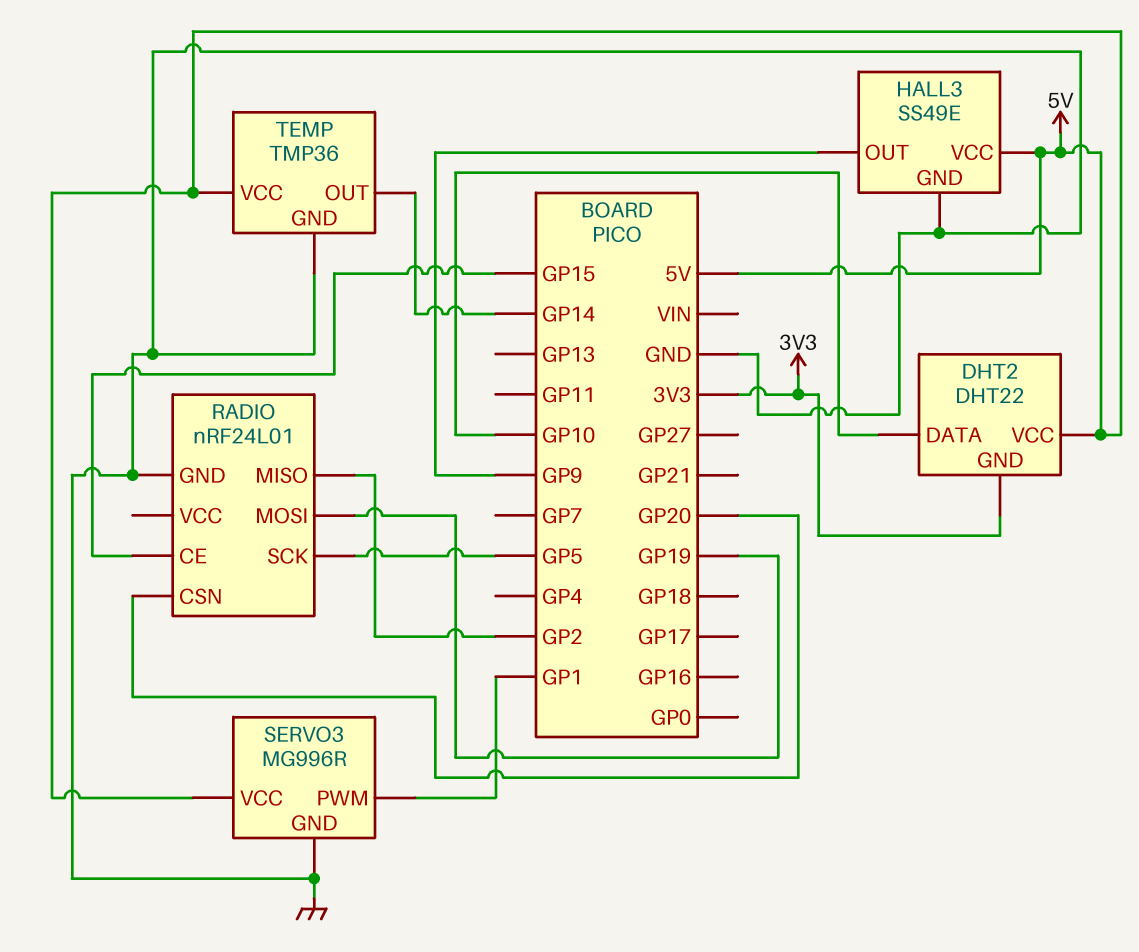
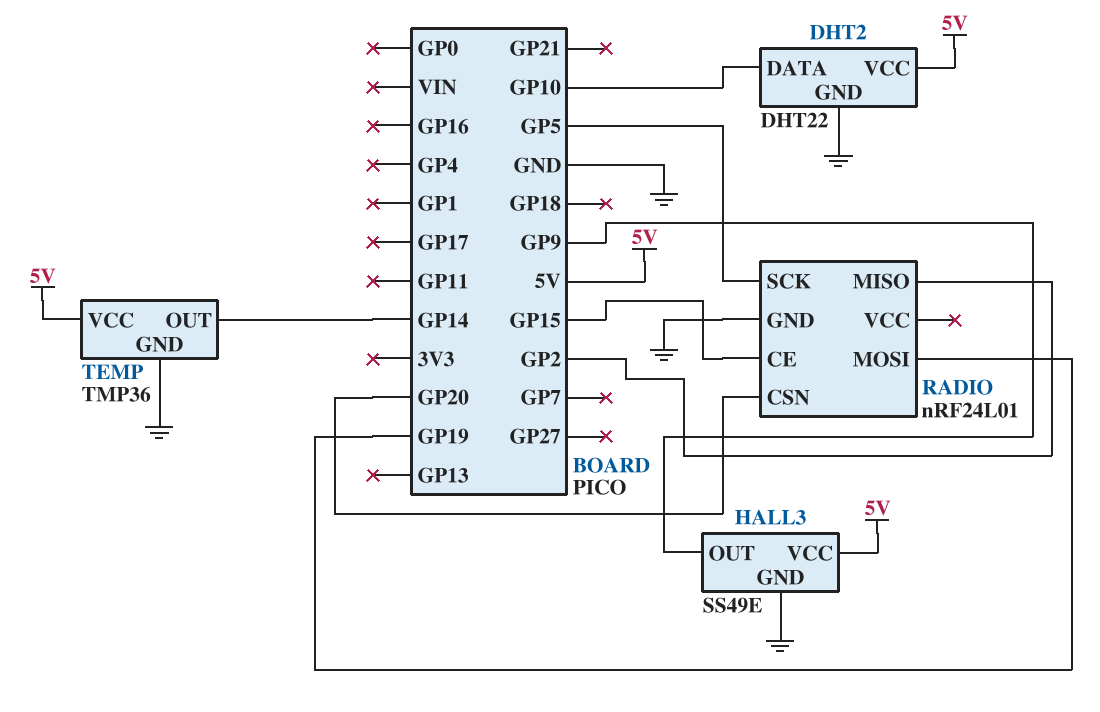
DHT2 pin GND: 3V3 -> GND
SERVO3: MG996R -> none
SERVO3 pin GND: GND -> none
SERVO3 pin PWM: GP1 -> none
SERVO3 pin VCC: 5V -> none

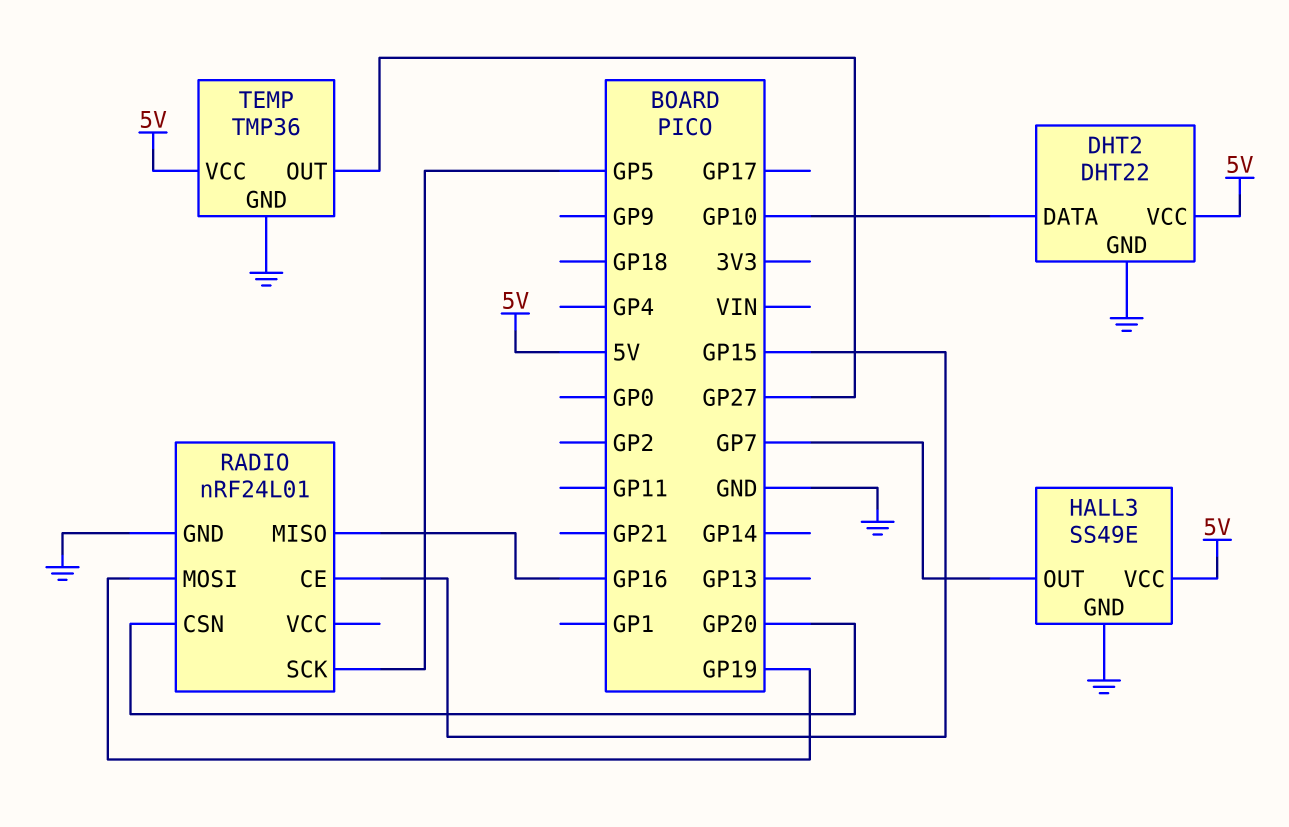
HALL3 pin OUT: GP9 -> GP7
RADIO pin MISO: GP2 -> GP16
TEMP pin OUT: GP14 -> GP27

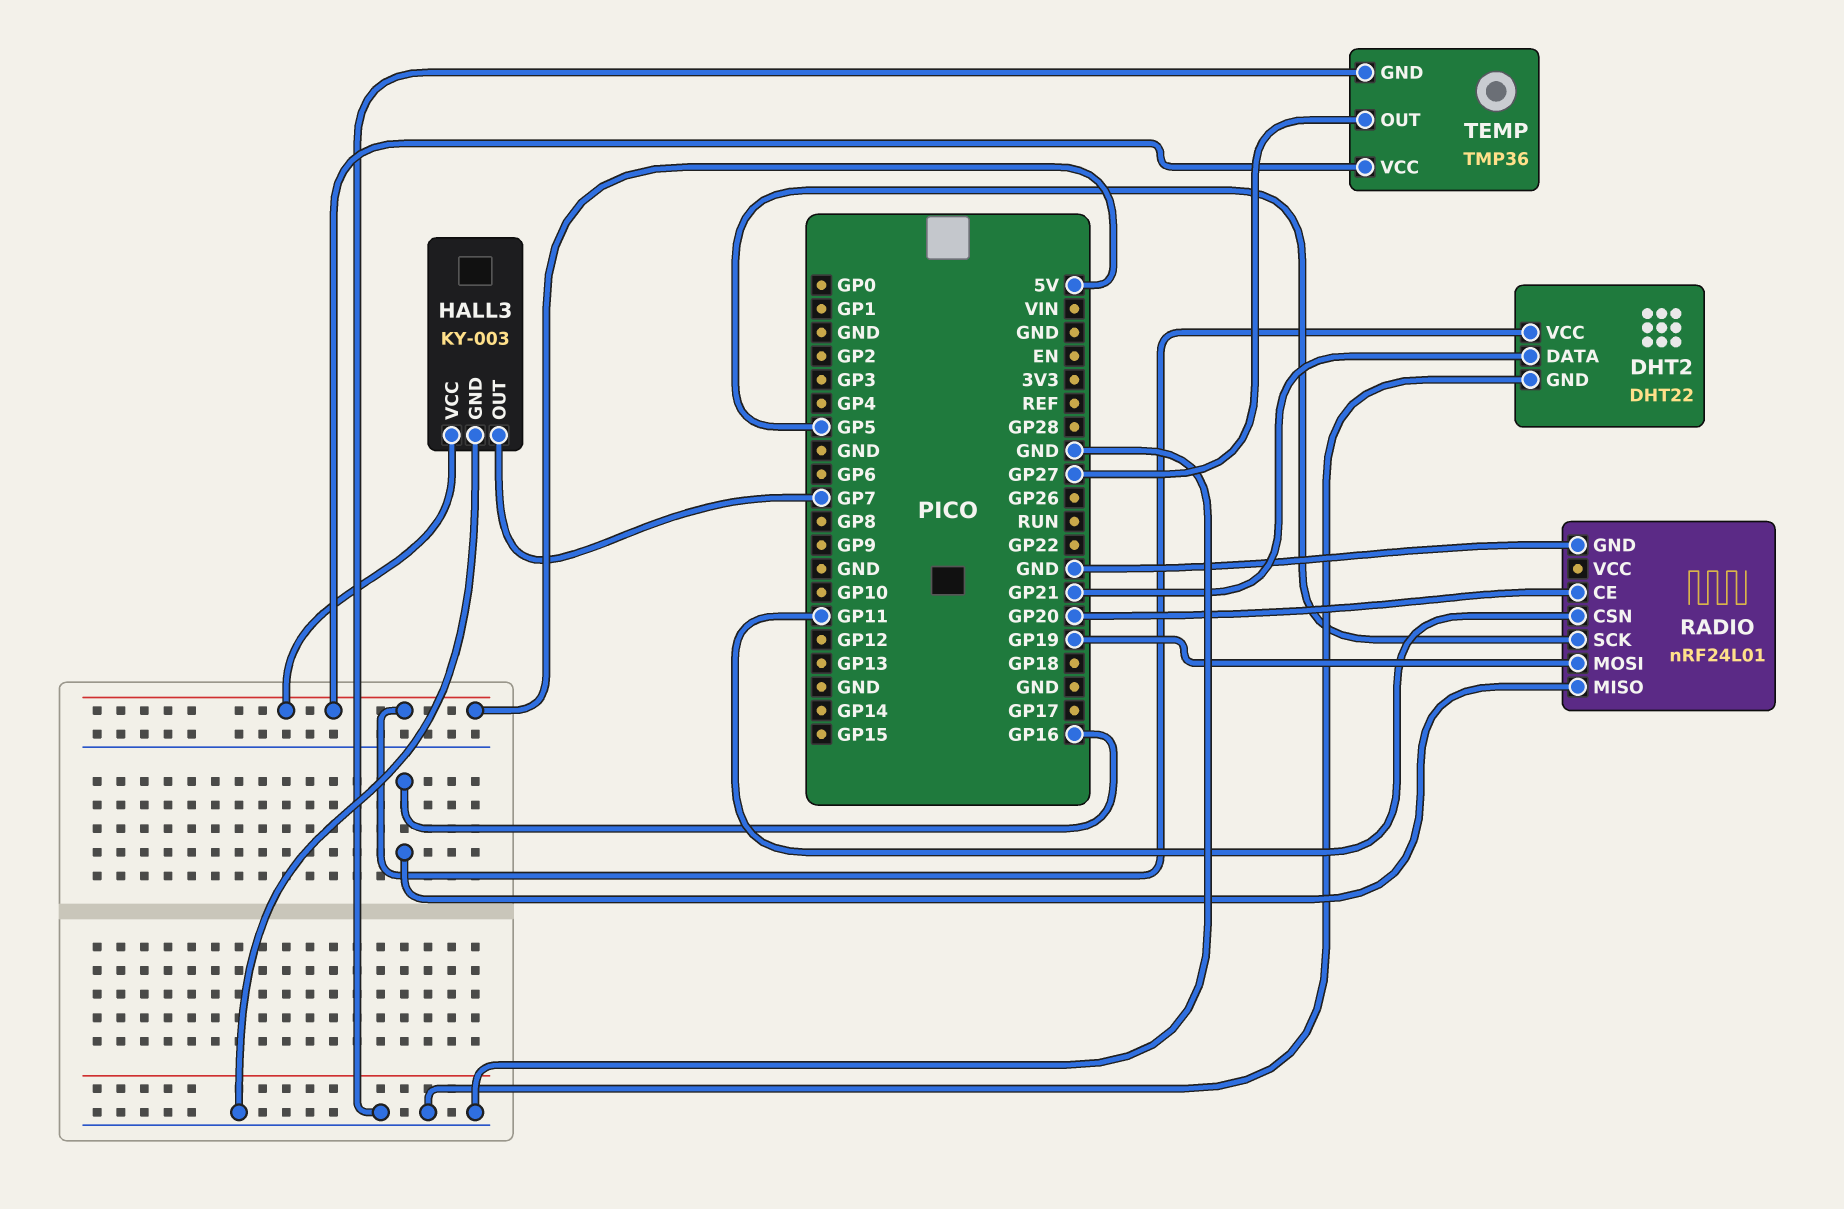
DHT2 pin DATA: GP10 -> GP21
HALL3: SS49E -> KY-003
RADIO pin CE: GP15 -> GP20
RADIO pin CSN: GP20 -> GP11

